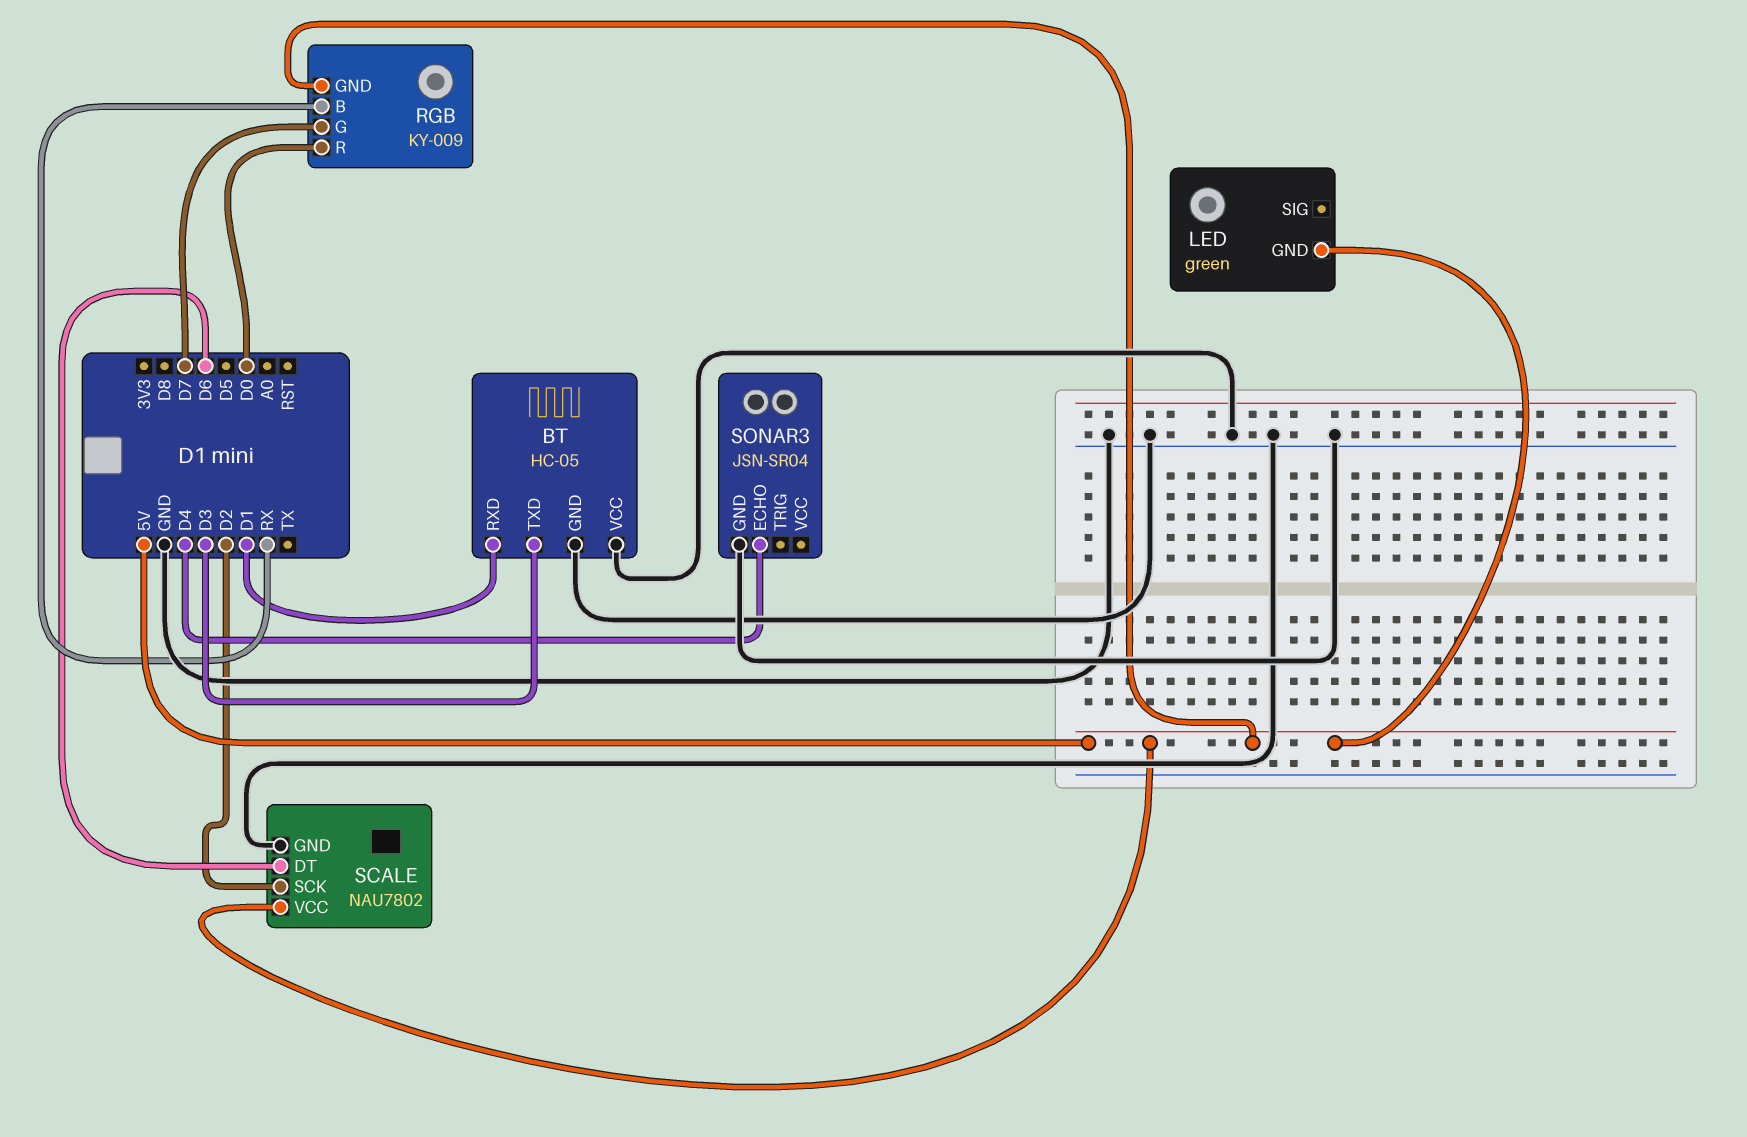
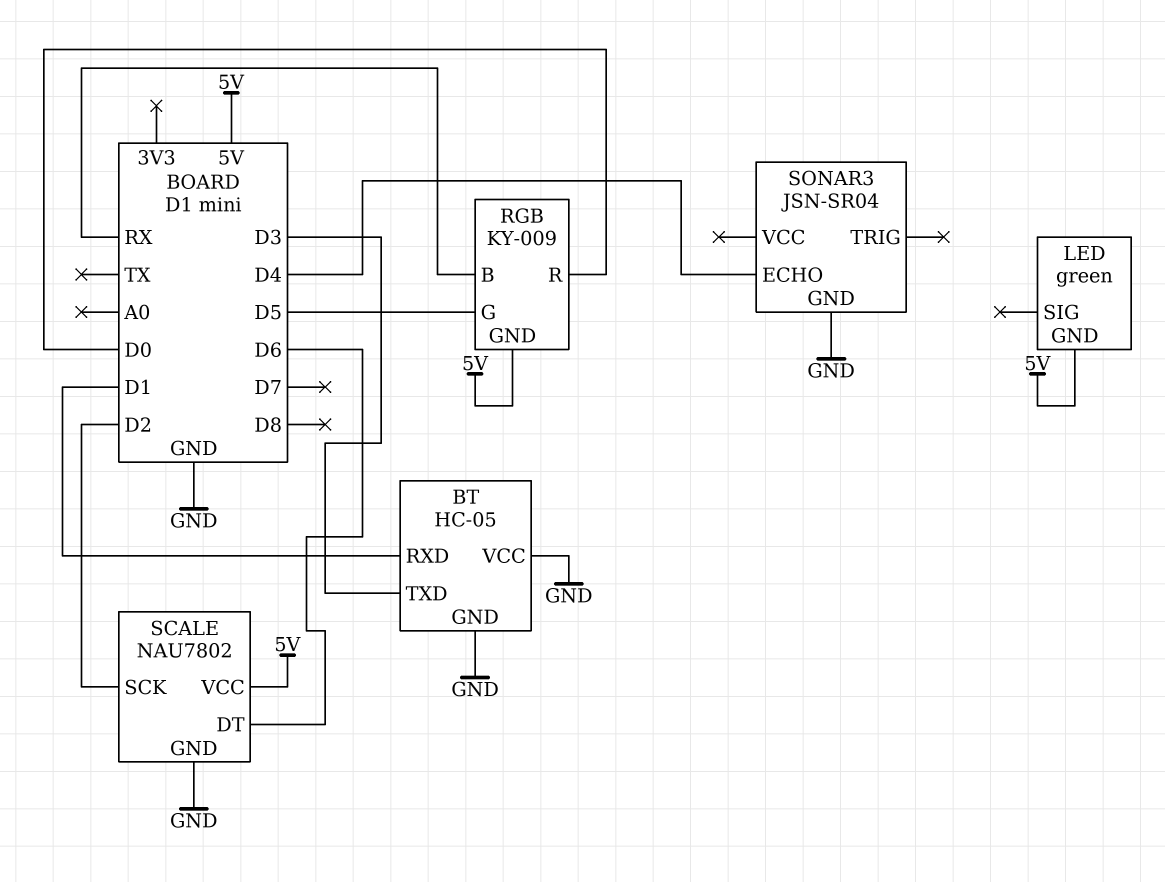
RGB pin G: D7 -> D5

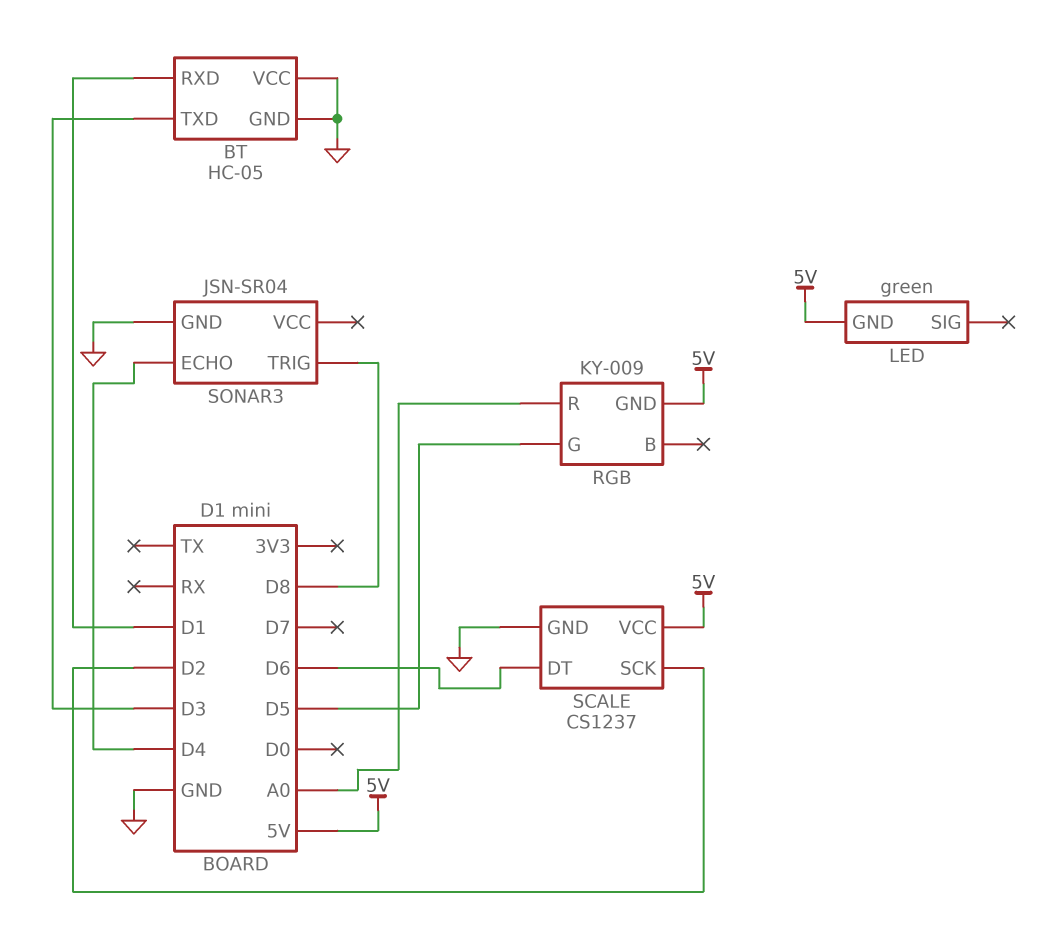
RGB pin B: RX -> none
RGB pin R: D0 -> A0
SCALE: NAU7802 -> CS1237
SONAR3 pin TRIG: none -> D8

